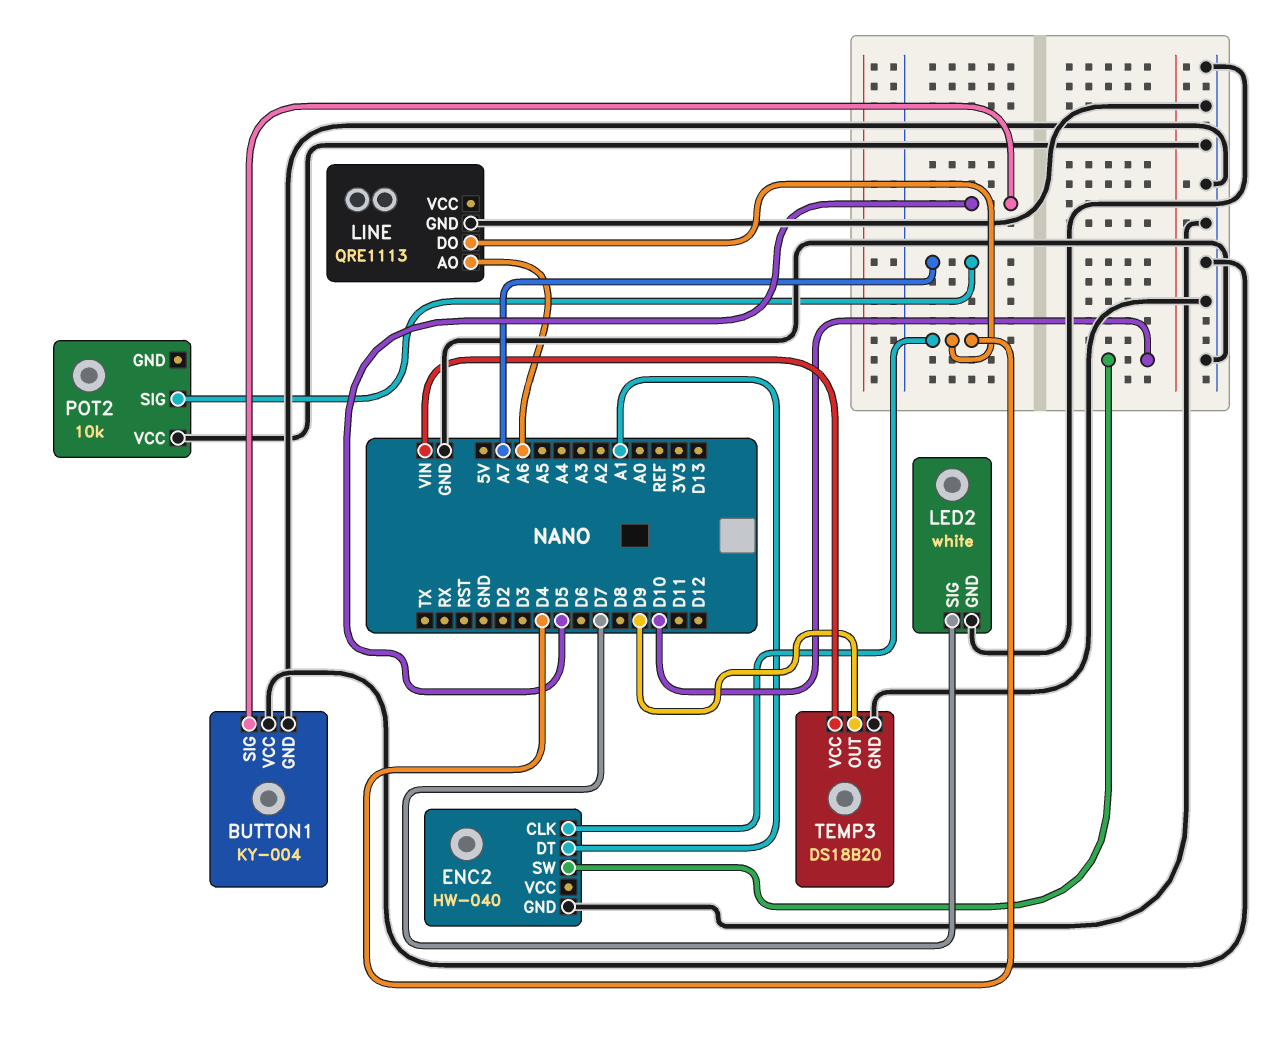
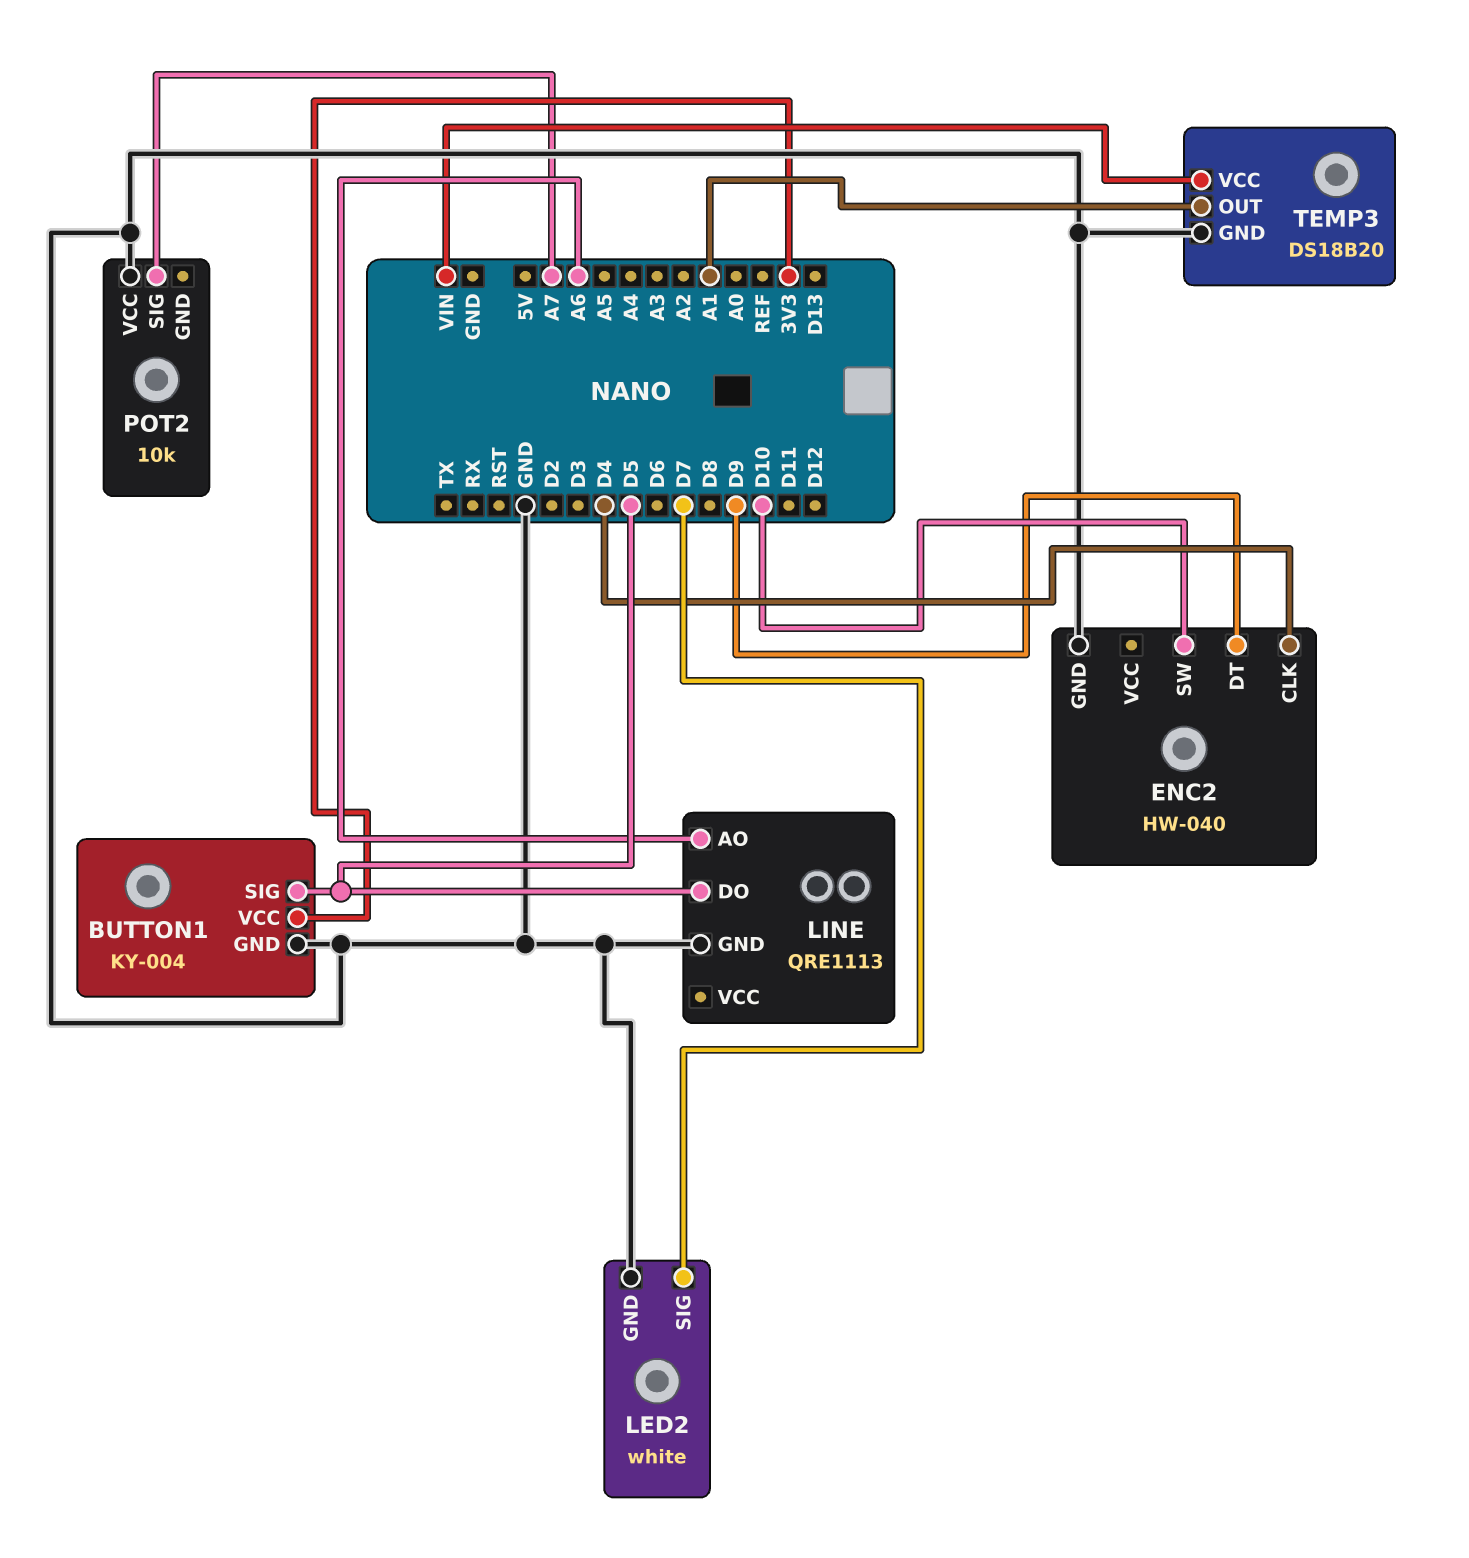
BUTTON1 pin VCC: GND -> 3V3
ENC2 pin DT: A1 -> D9
LINE pin DO: D4 -> D5
TEMP3 pin OUT: D9 -> A1

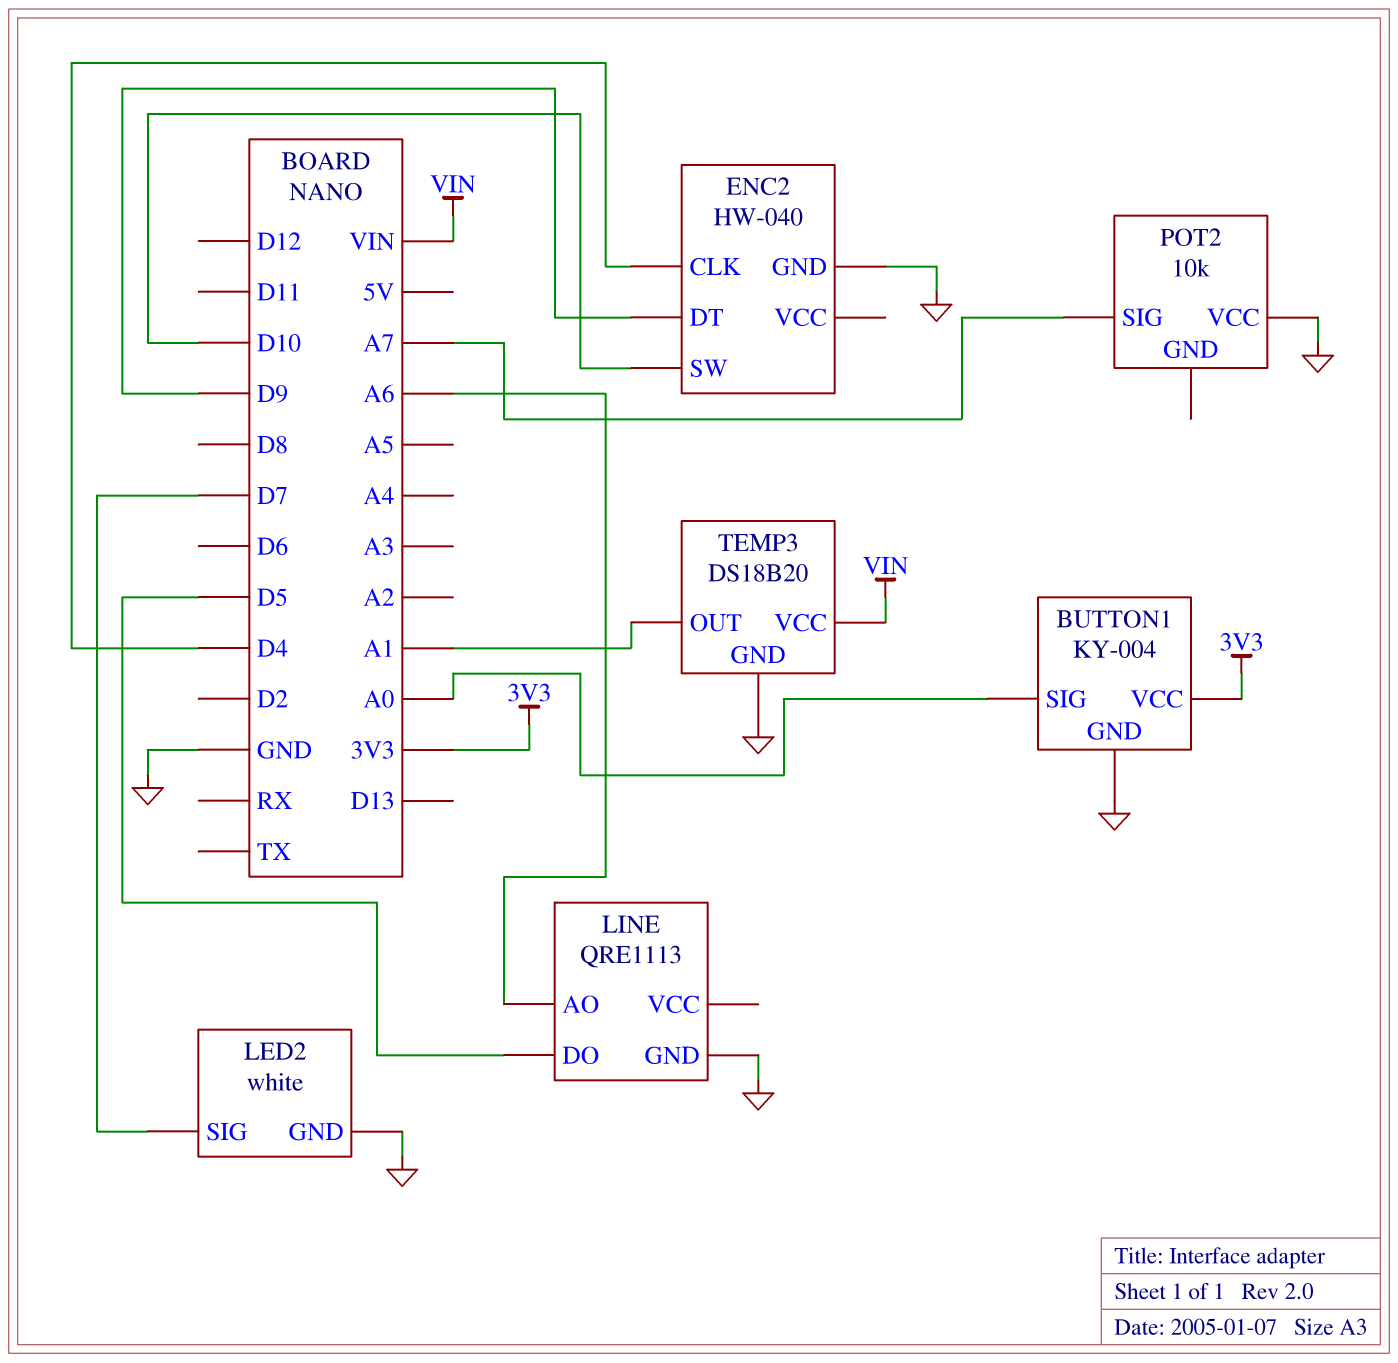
BUTTON1 pin SIG: D5 -> A0

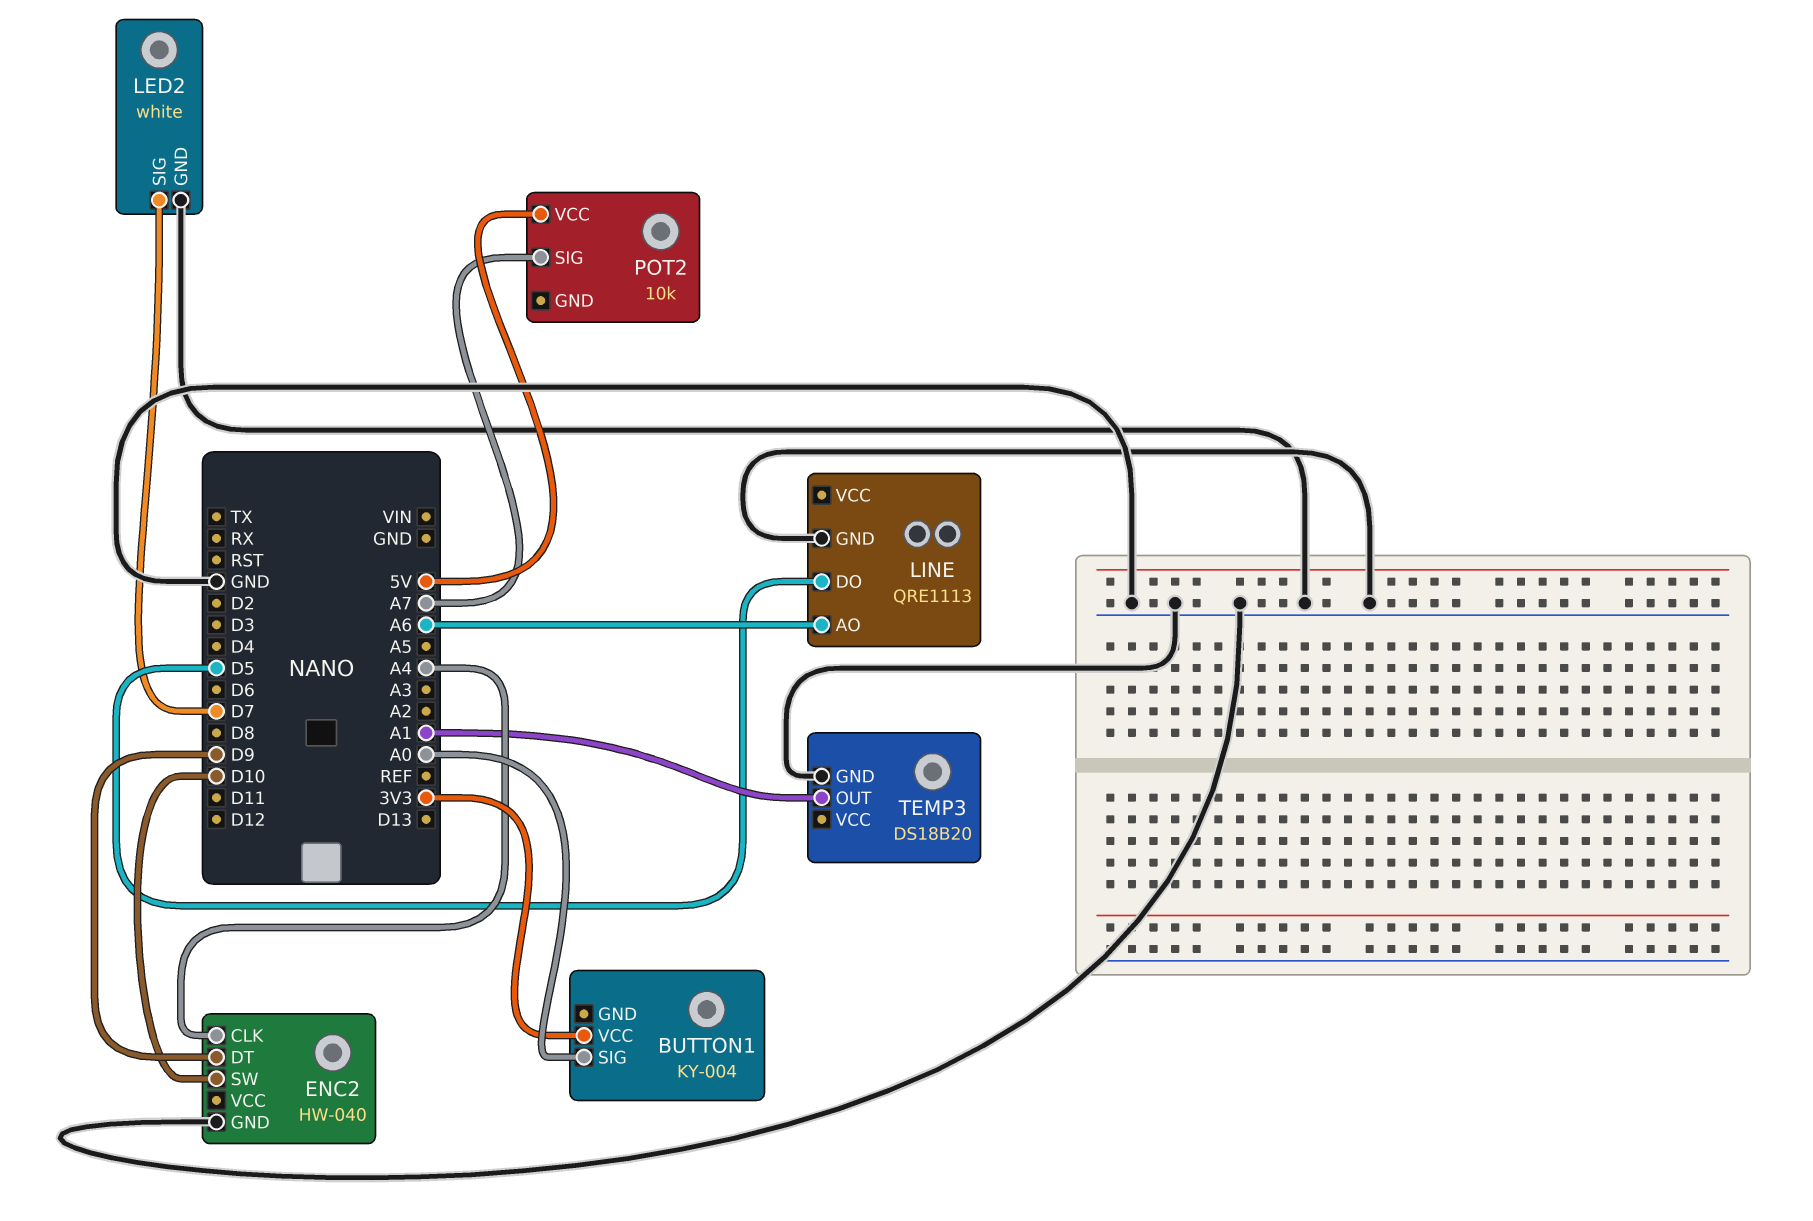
BUTTON1 pin GND: GND -> none
ENC2 pin CLK: D4 -> A4
POT2 pin VCC: GND -> 5V
TEMP3 pin VCC: VIN -> none

